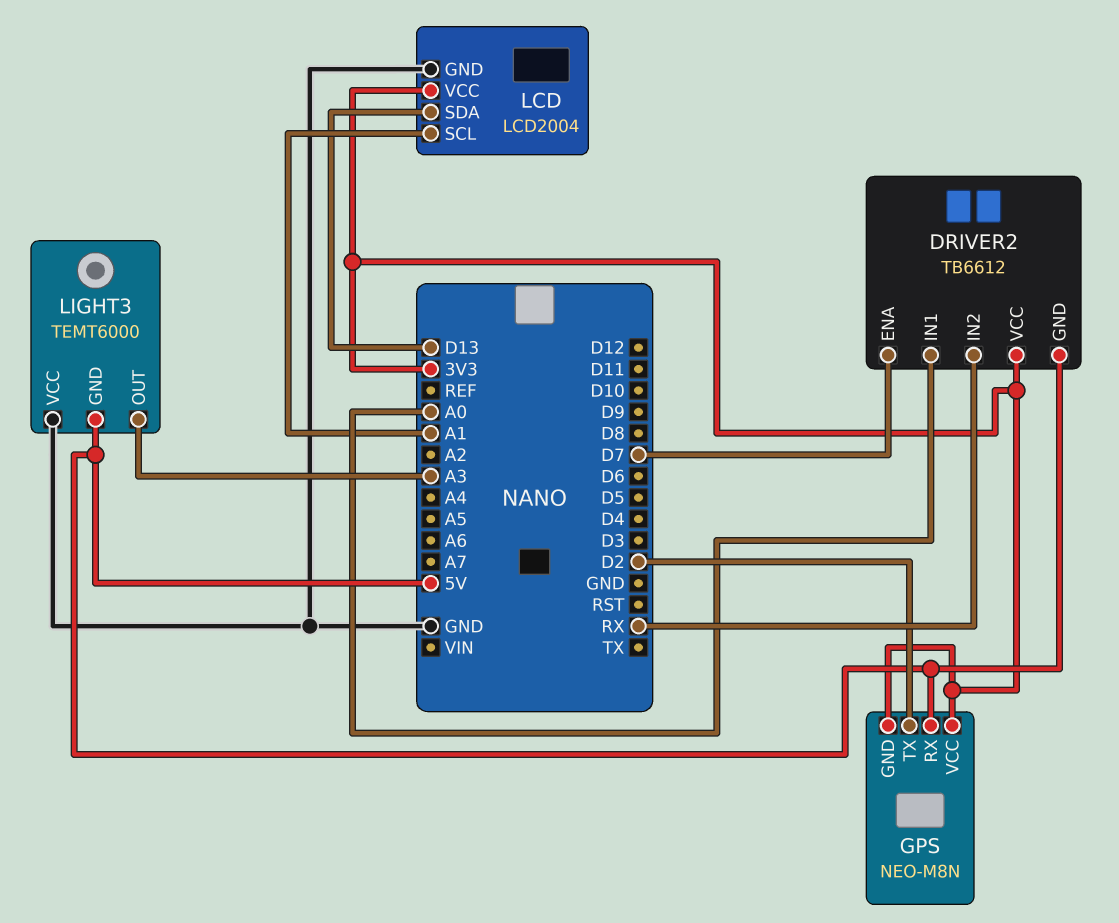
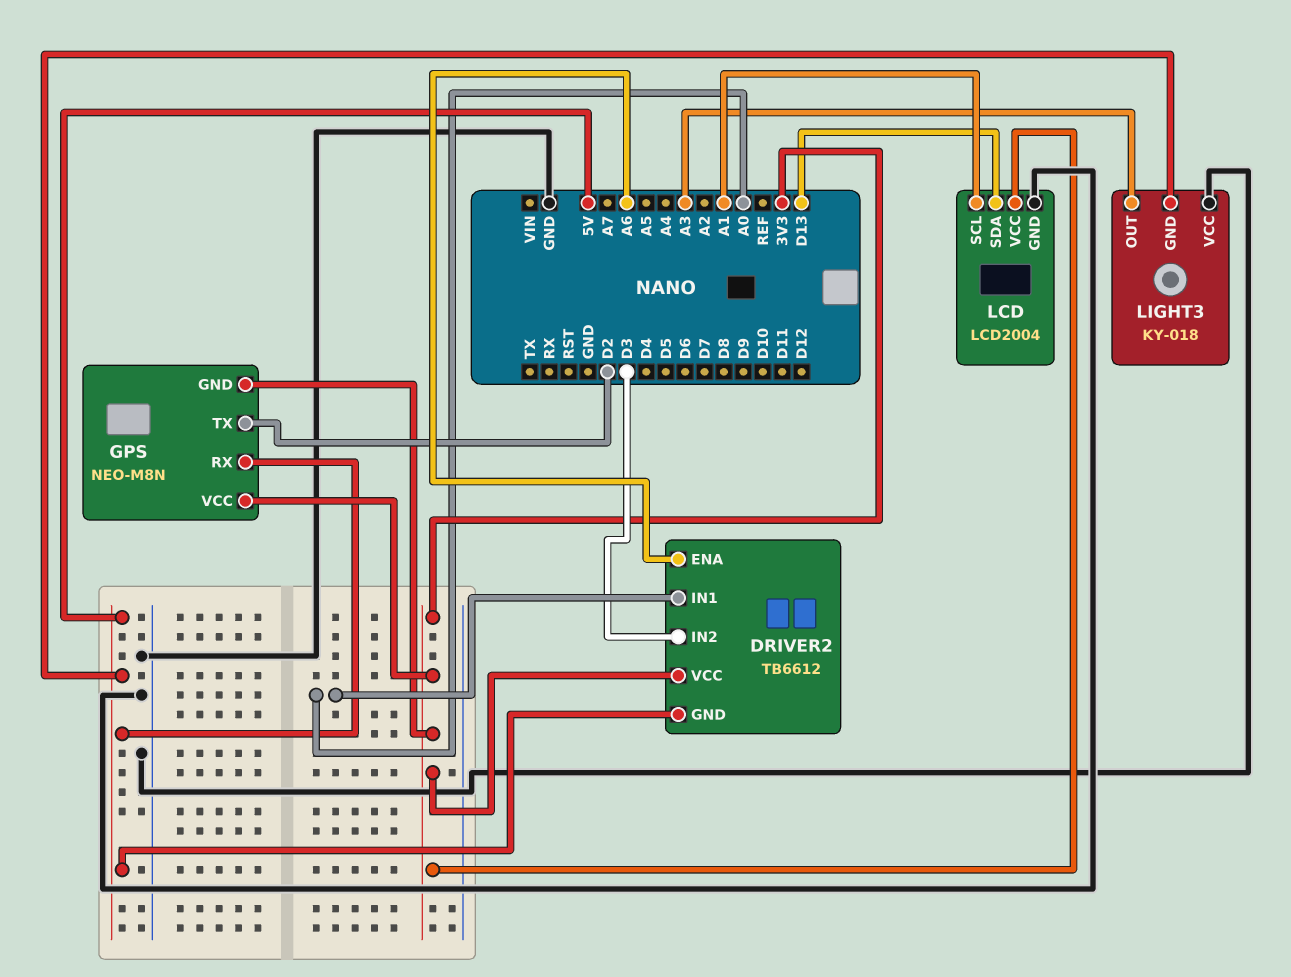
DRIVER2 pin ENA: D7 -> A6
DRIVER2 pin IN2: RX -> D3
LIGHT3: TEMT6000 -> KY-018

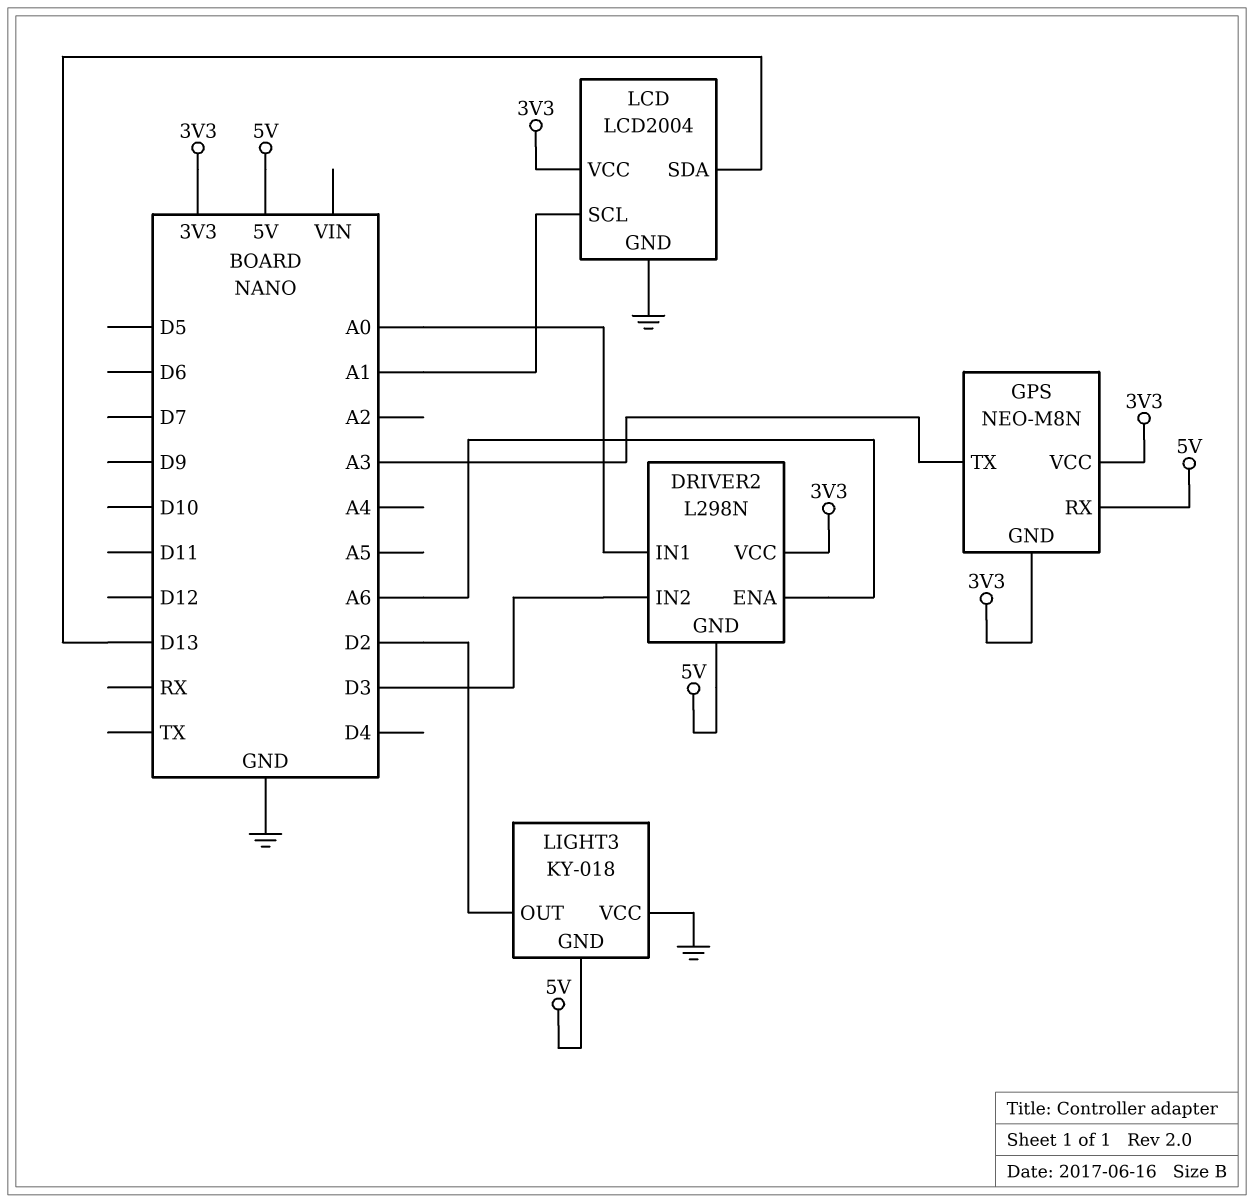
DRIVER2: TB6612 -> L298N
GPS pin TX: D2 -> A3
LIGHT3 pin OUT: A3 -> D2

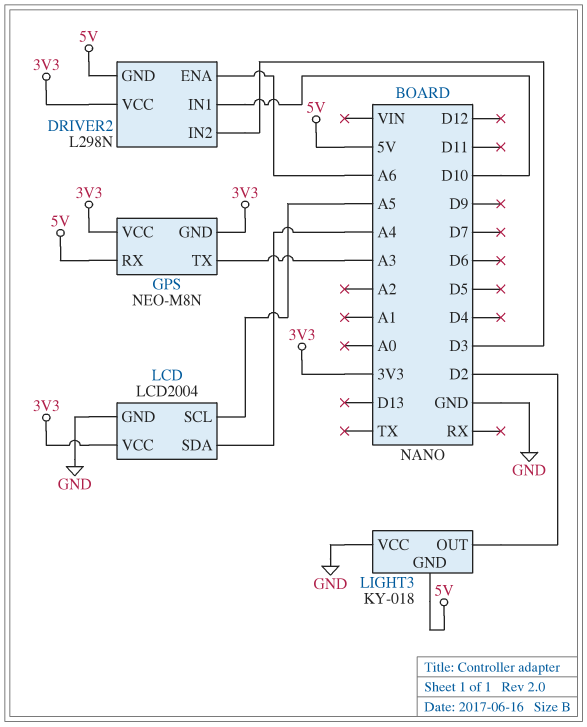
DRIVER2 pin IN1: A0 -> D10
LCD pin SCL: A1 -> A5
LCD pin SDA: D13 -> A4

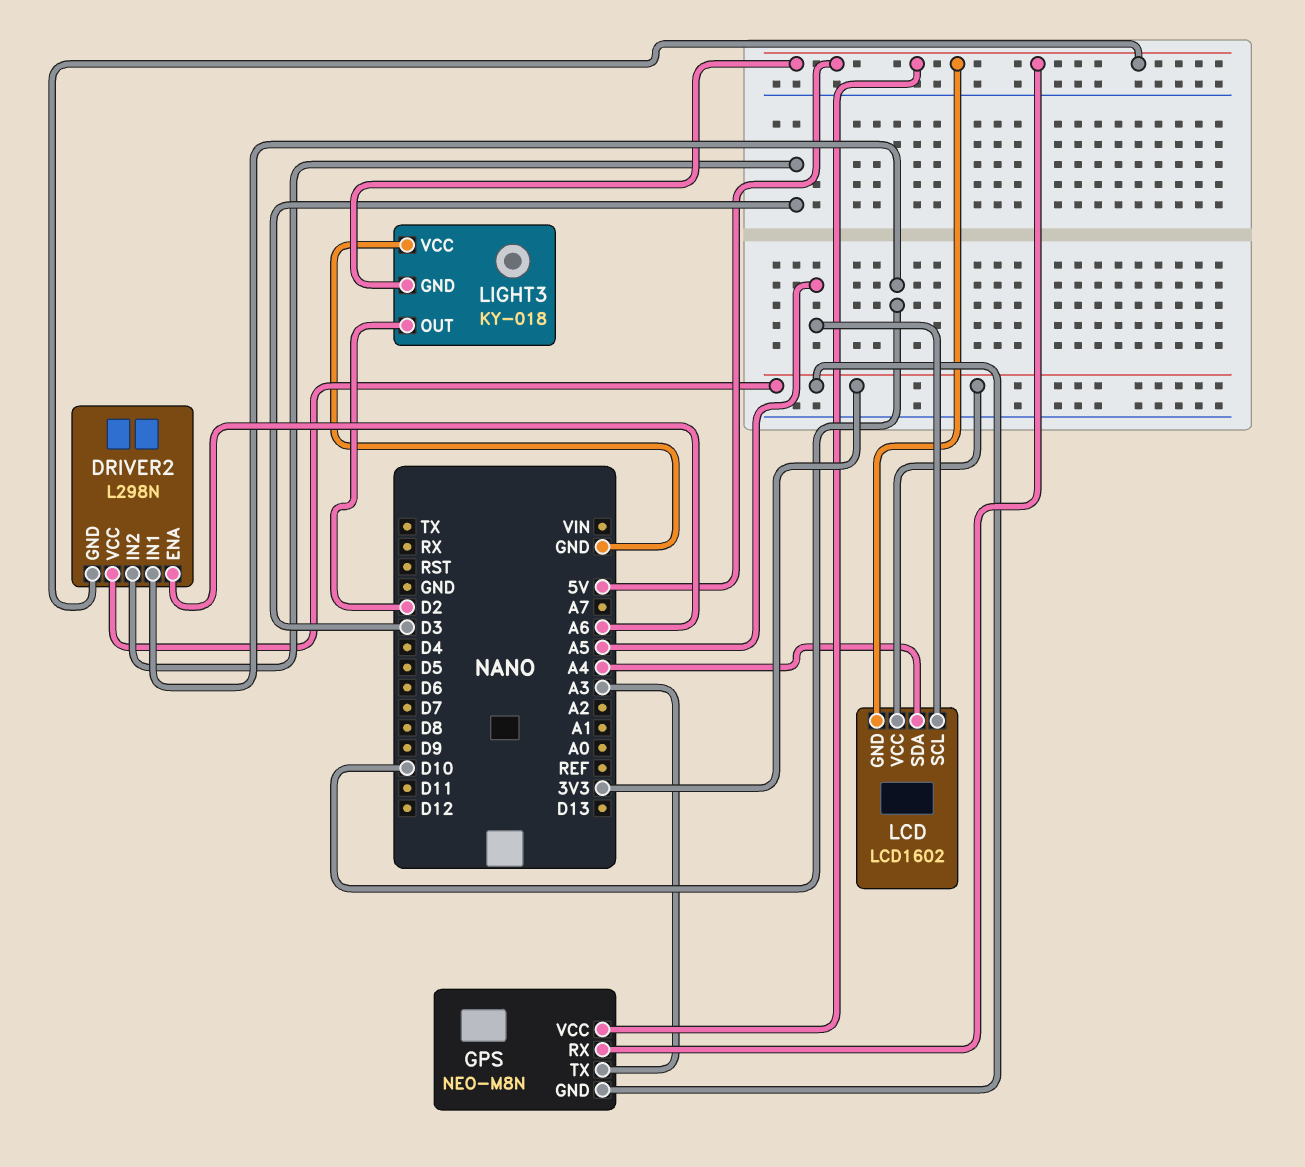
GPS pin VCC: 3V3 -> 5V
LCD: LCD2004 -> LCD1602
LCD pin GND: GND -> 5V

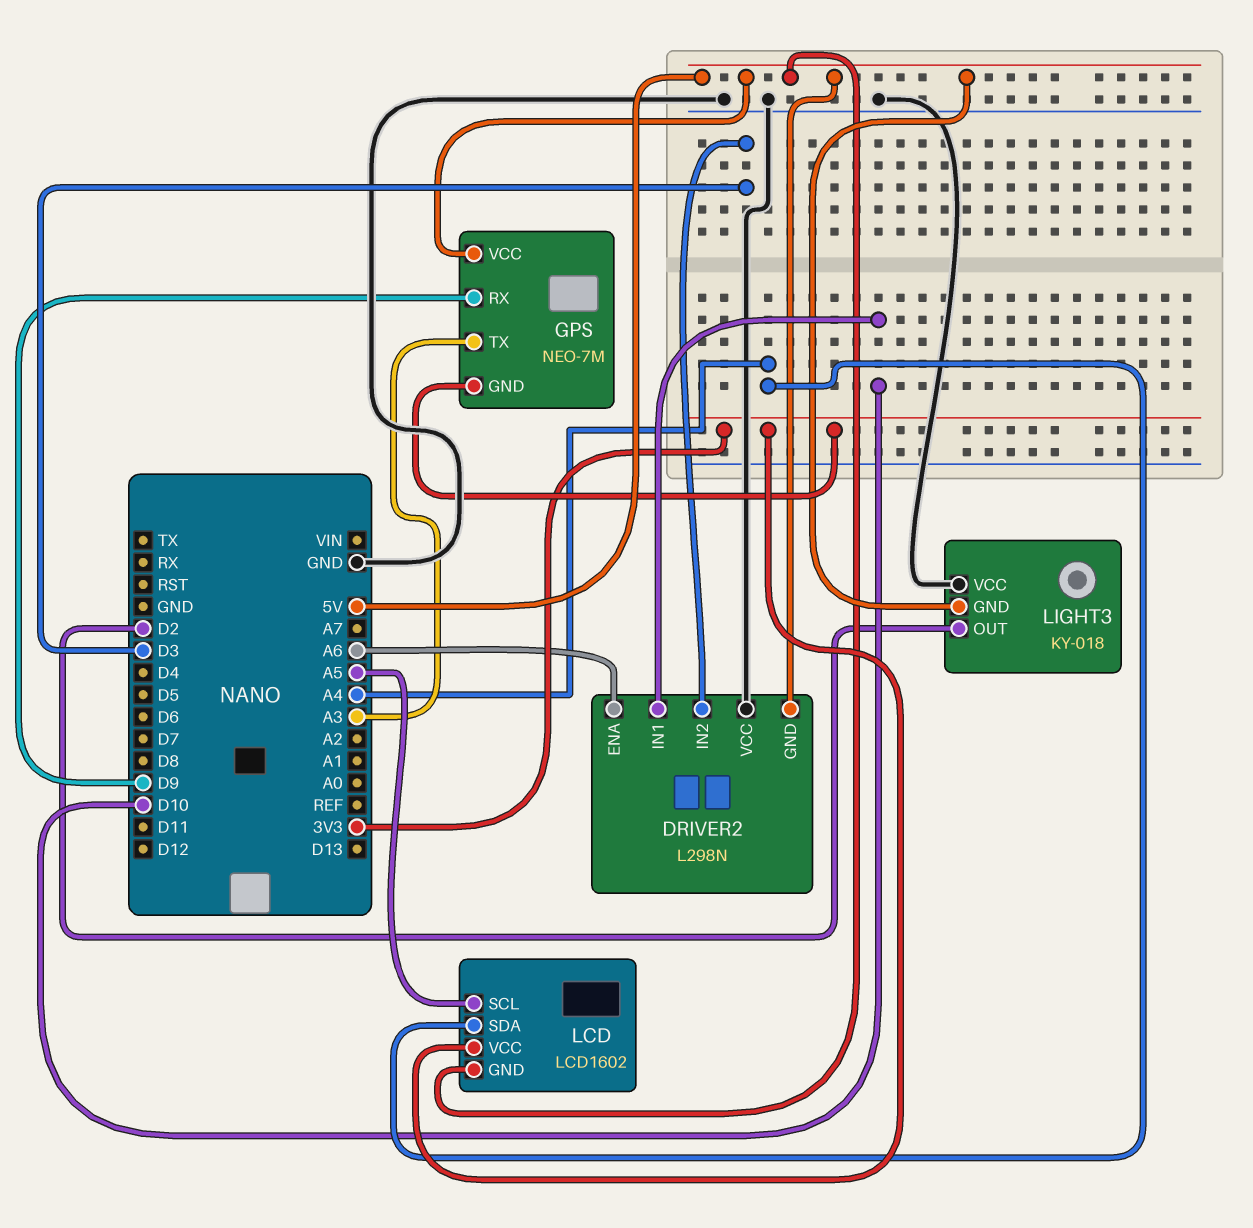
DRIVER2 pin VCC: 3V3 -> GND
GPS: NEO-M8N -> NEO-7M
GPS pin RX: 5V -> D9

